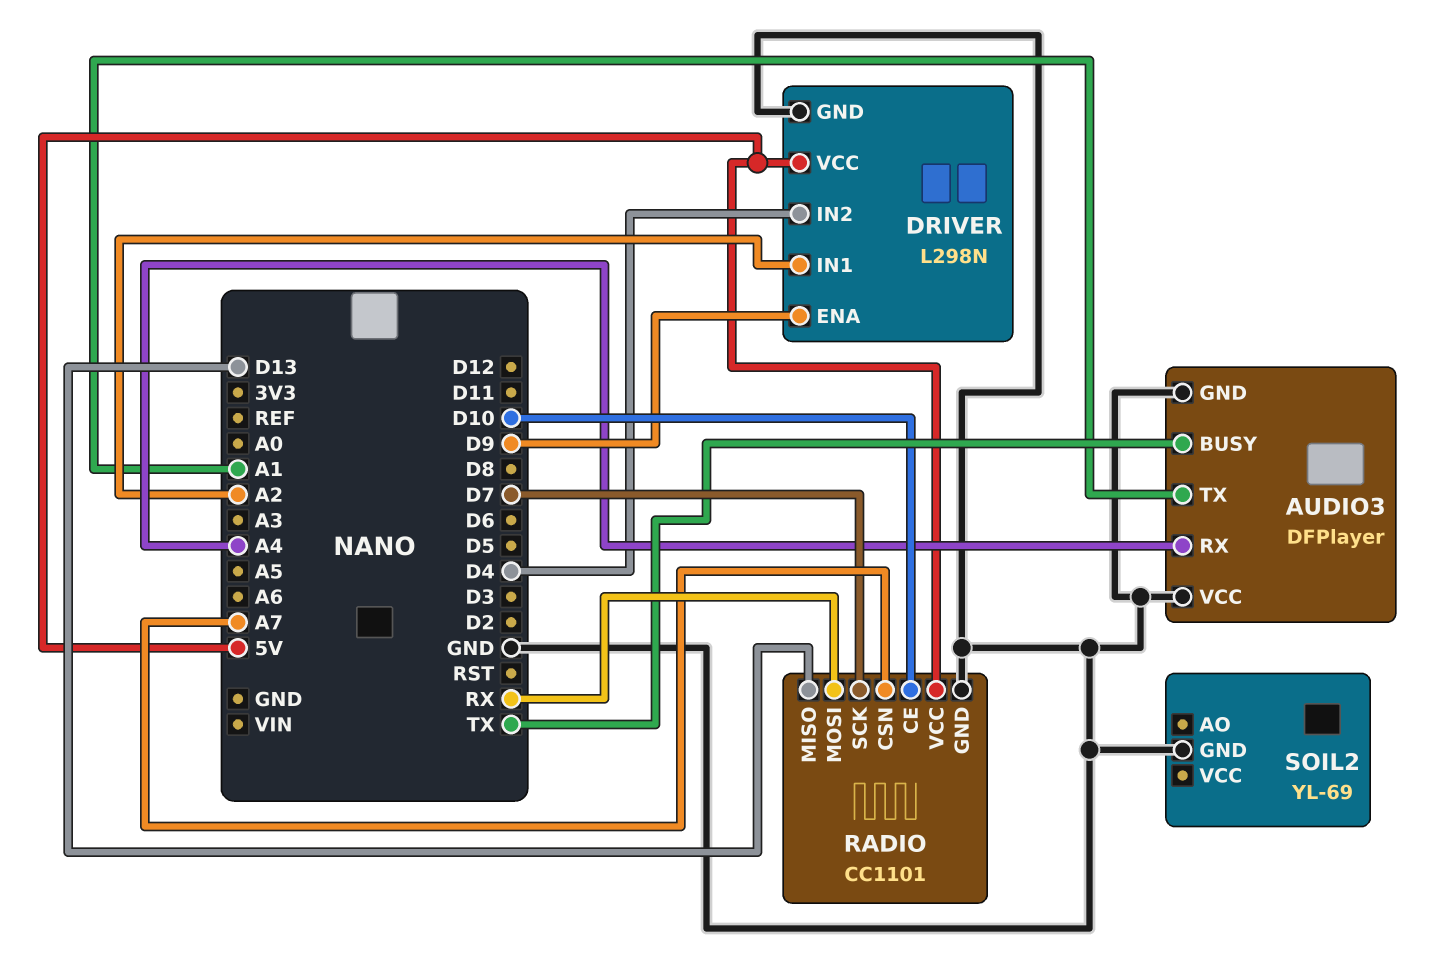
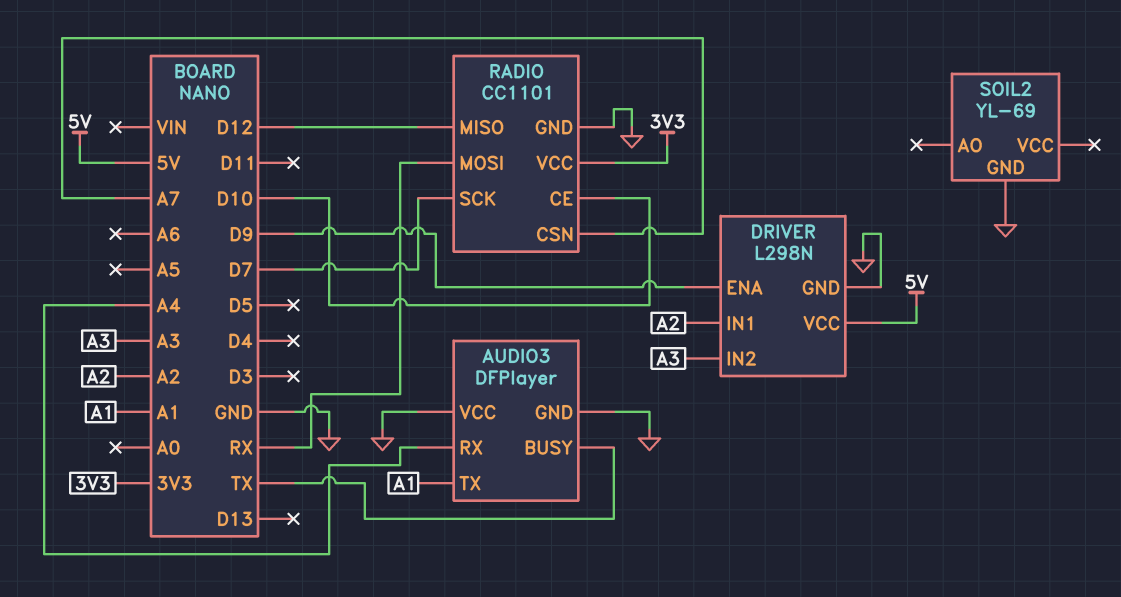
DRIVER pin IN2: D4 -> A3
RADIO pin MISO: D13 -> D12
RADIO pin VCC: 5V -> 3V3

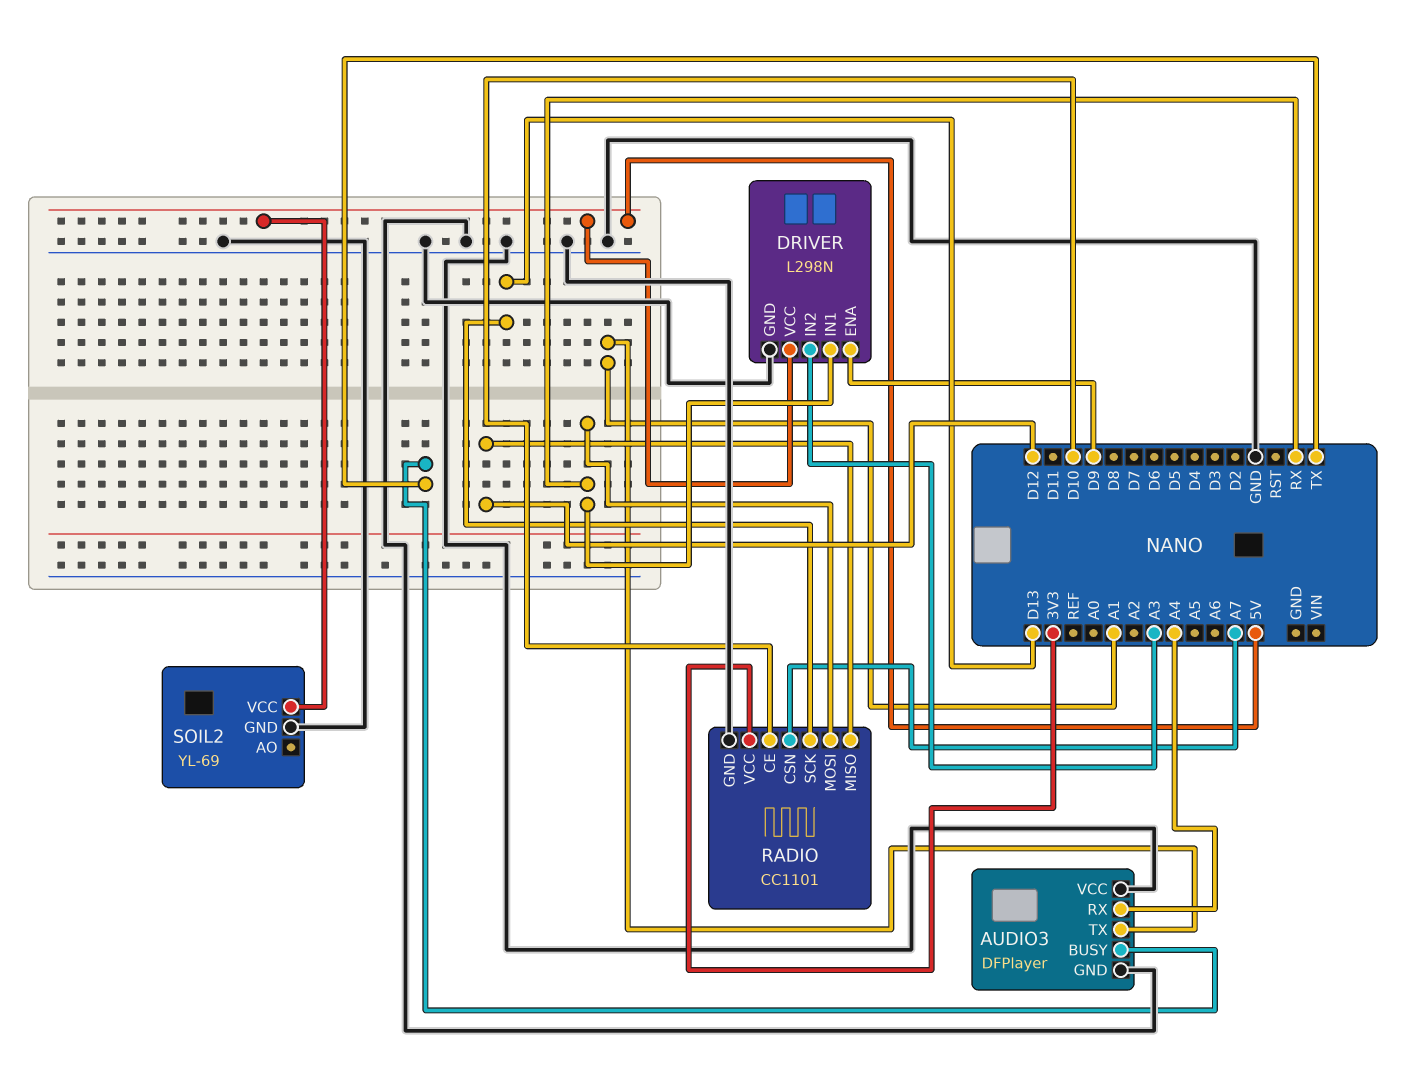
DRIVER pin IN1: A2 -> RX
RADIO pin SCK: D7 -> D13
SOIL2 pin VCC: none -> 5V

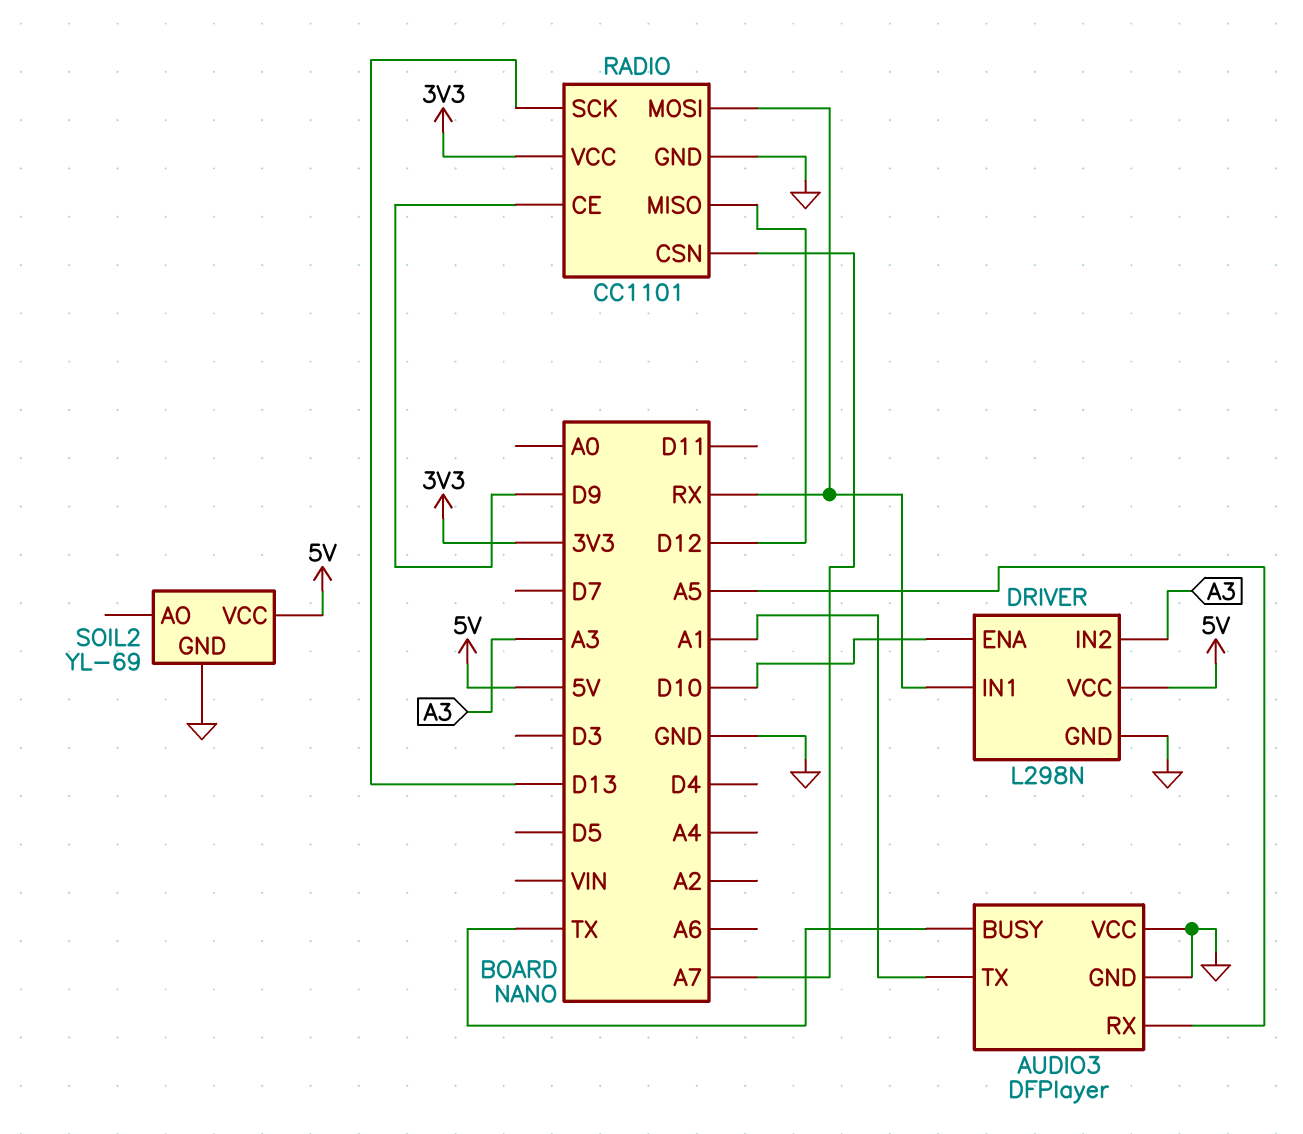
AUDIO3 pin RX: A4 -> A5
DRIVER pin ENA: D9 -> D10
RADIO pin CE: D10 -> D9

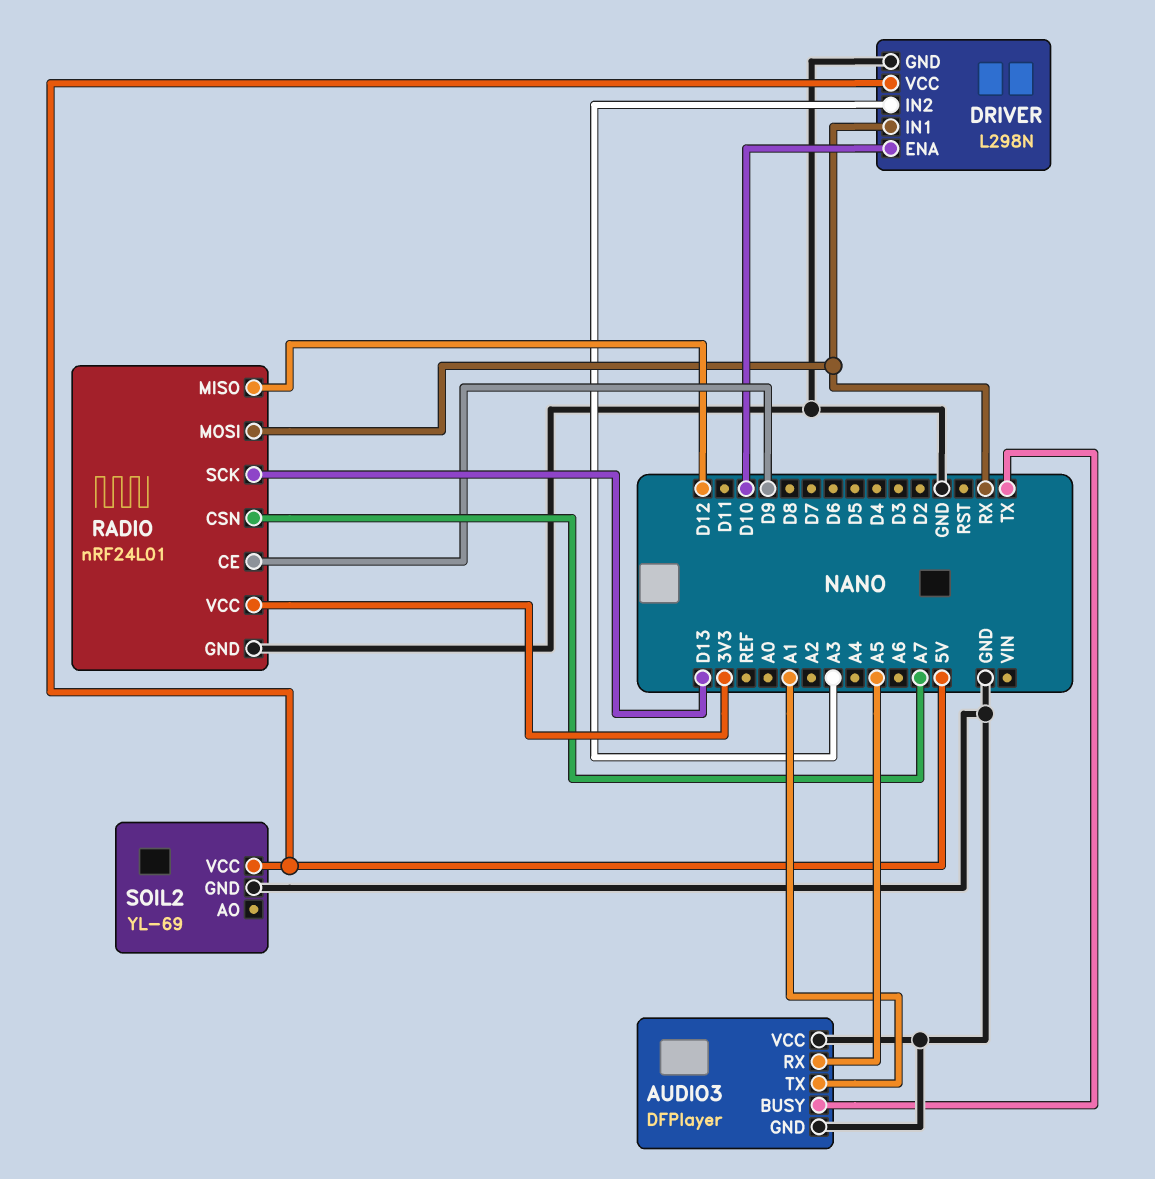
RADIO: CC1101 -> nRF24L01

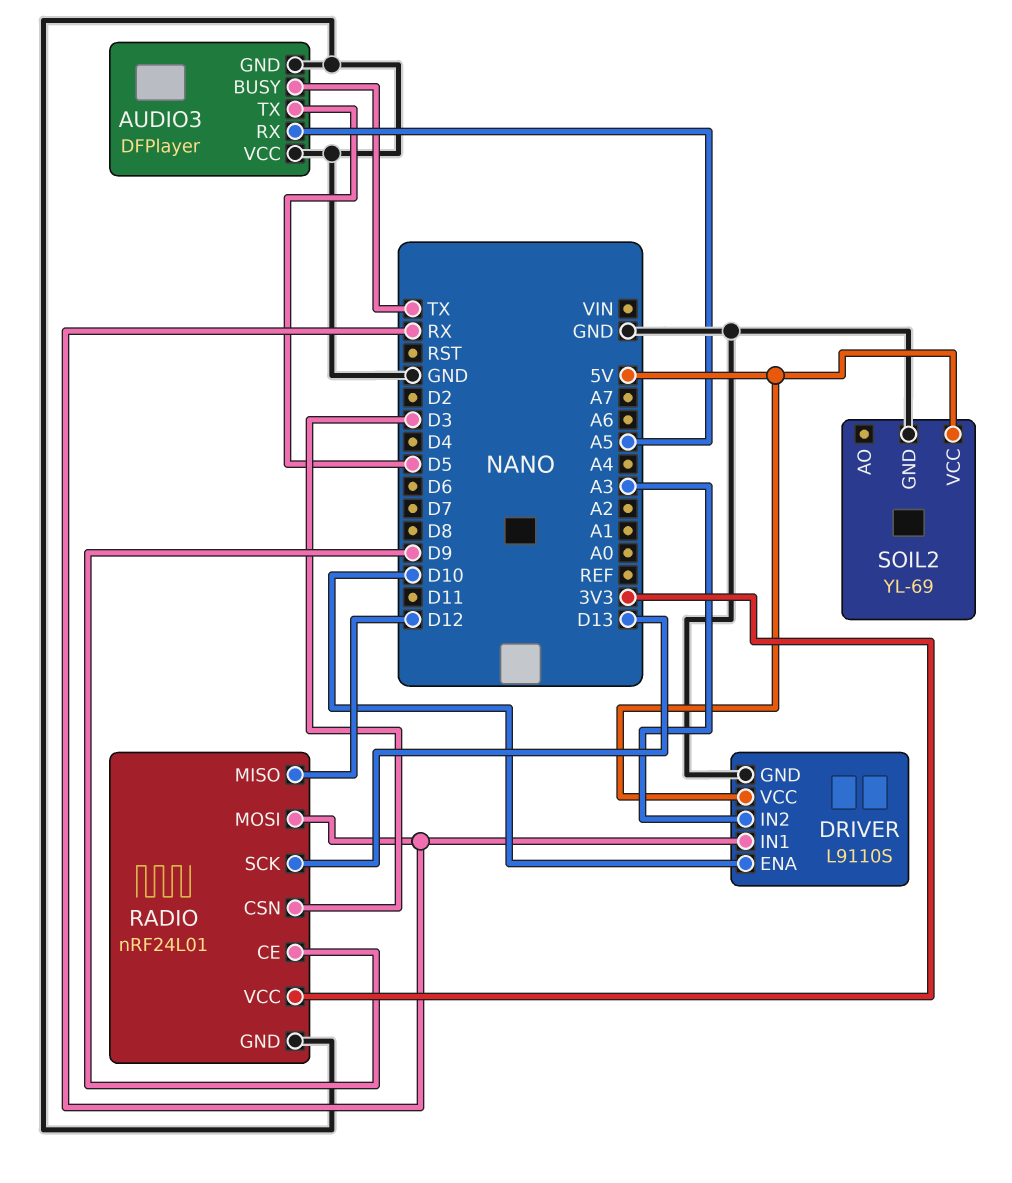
AUDIO3 pin TX: A1 -> D5
DRIVER: L298N -> L9110S
RADIO pin CSN: A7 -> D3

